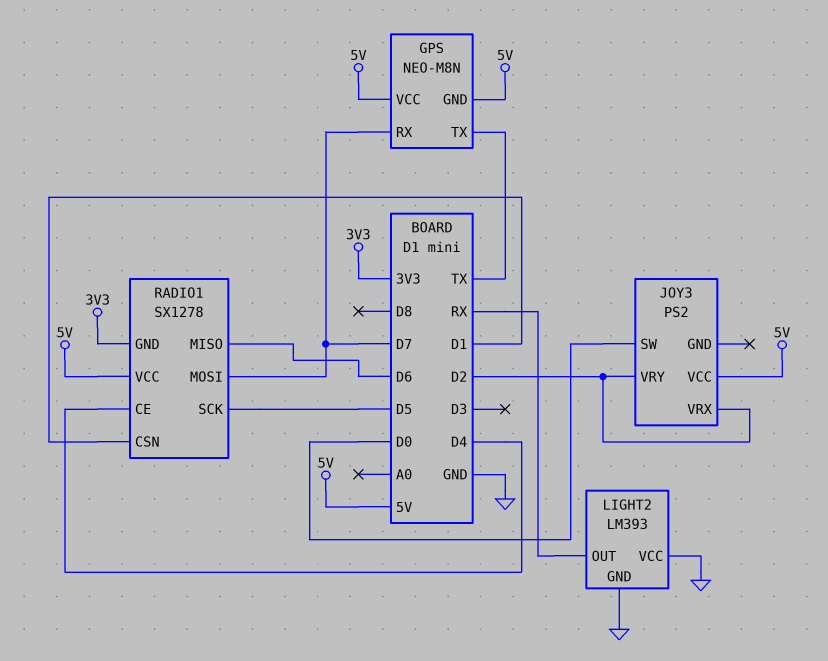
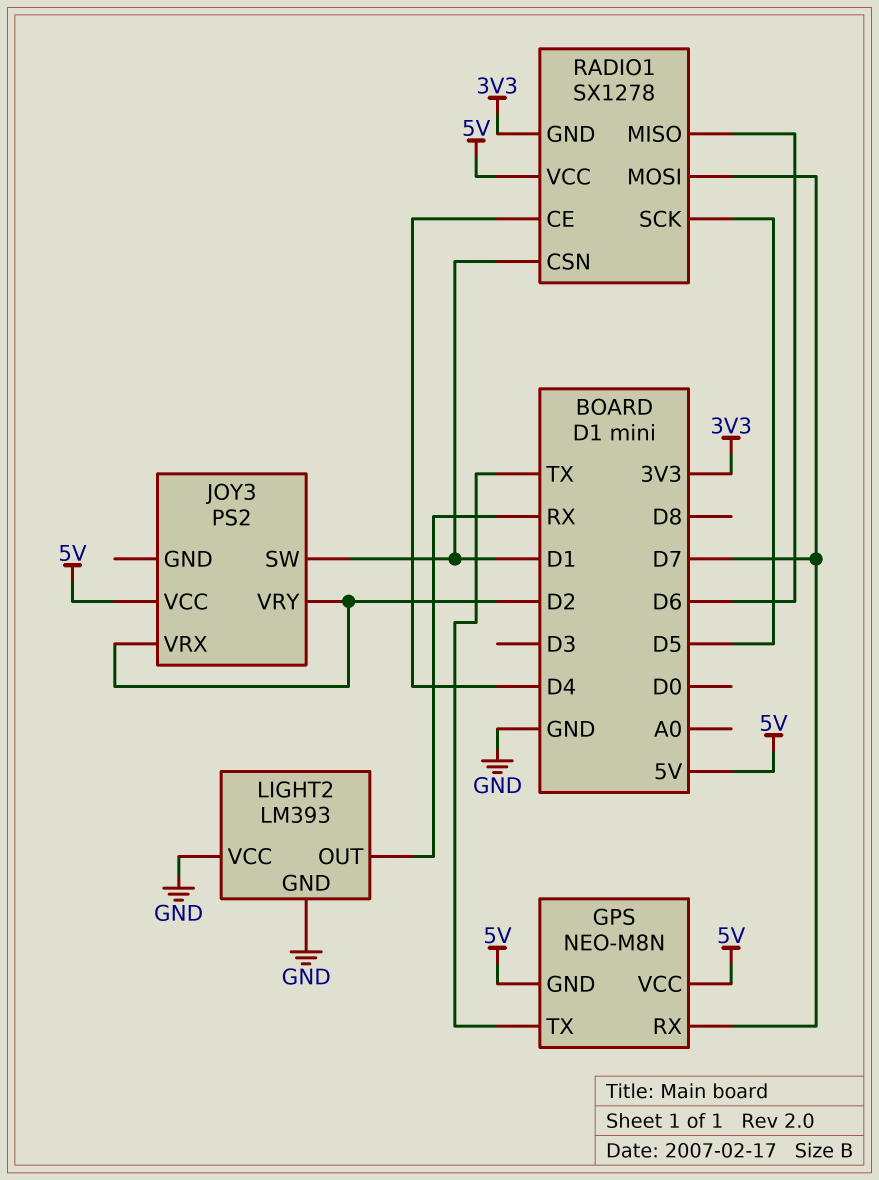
JOY3 pin SW: D0 -> D1

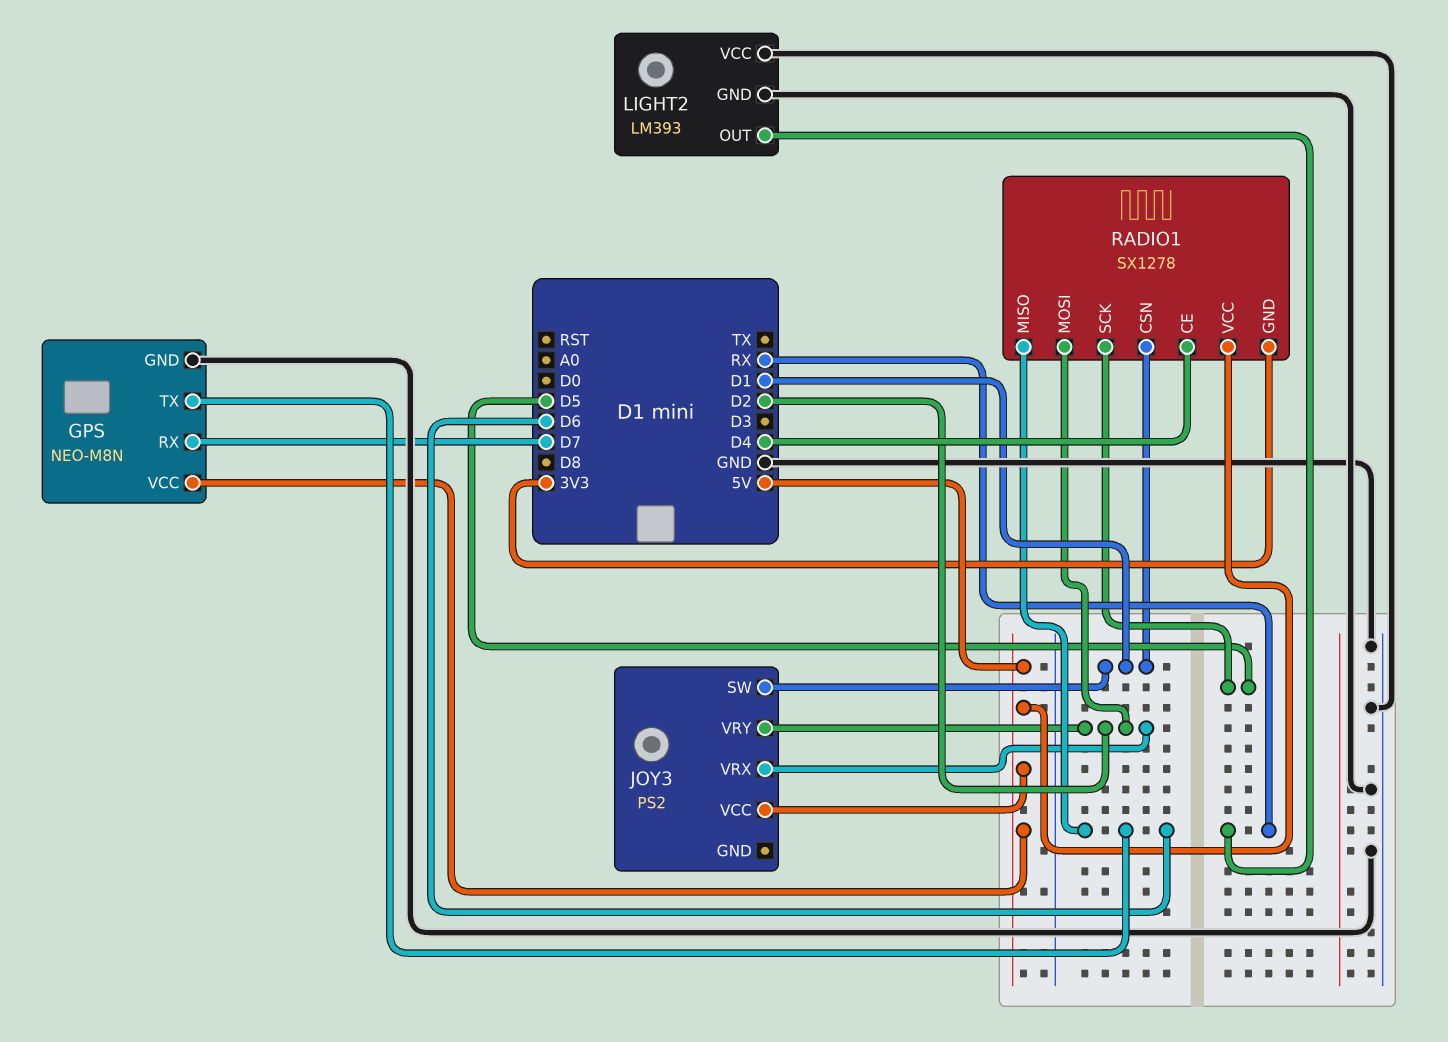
GPS pin GND: 5V -> GND
GPS pin TX: TX -> D6
RADIO1 pin MOSI: D7 -> D2

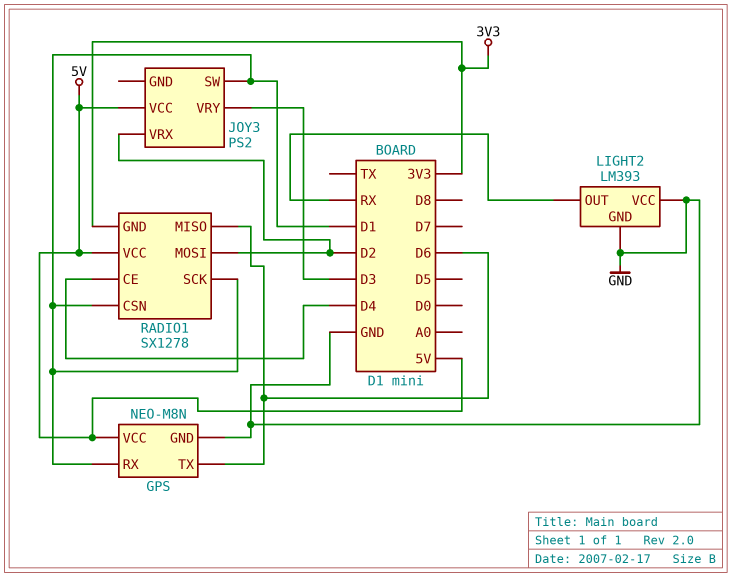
GPS pin RX: D7 -> D1
JOY3 pin VRY: D2 -> D3
RADIO1 pin SCK: D5 -> D1

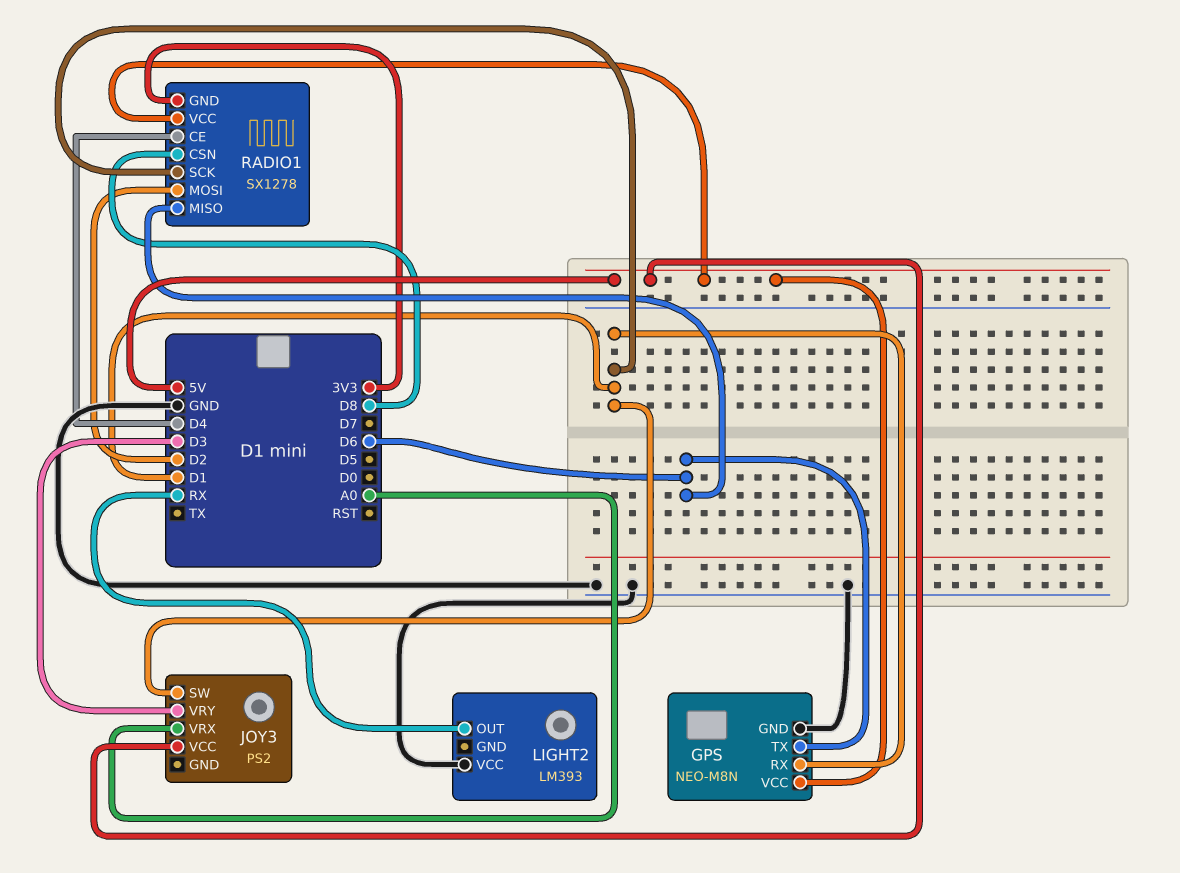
JOY3 pin VRX: D2 -> A0
LIGHT2 pin GND: GND -> none
RADIO1 pin CSN: D1 -> D8

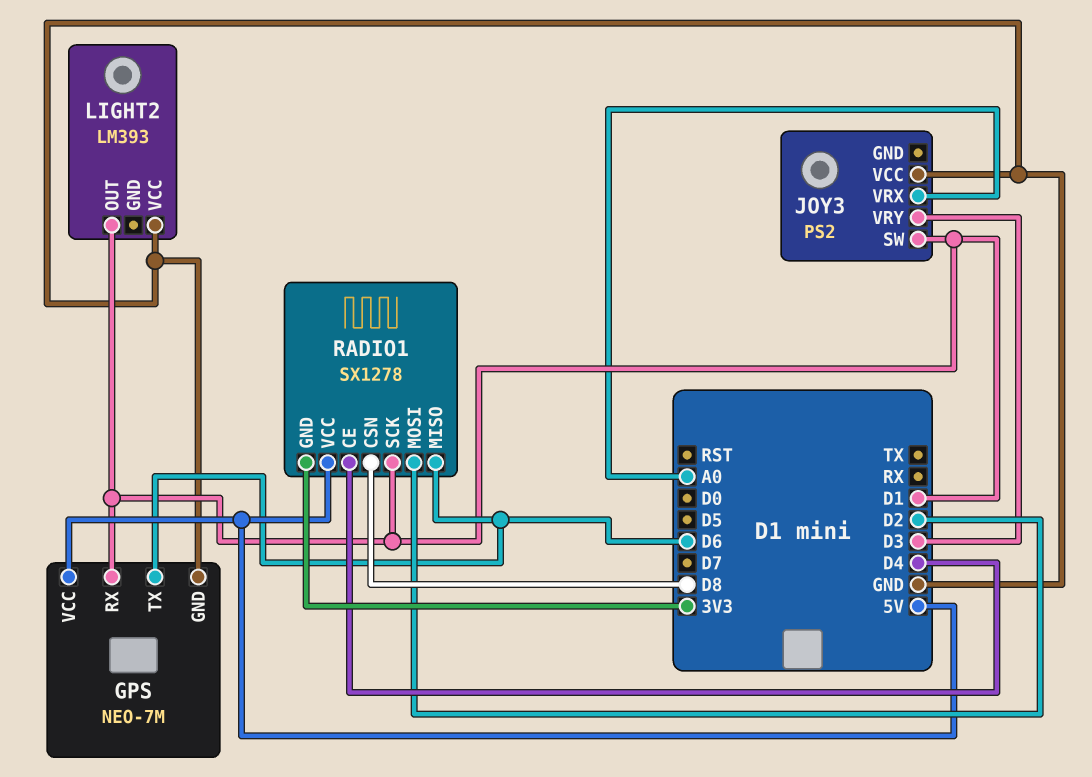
GPS: NEO-M8N -> NEO-7M
JOY3 pin VCC: 5V -> GND
LIGHT2 pin OUT: RX -> D1

